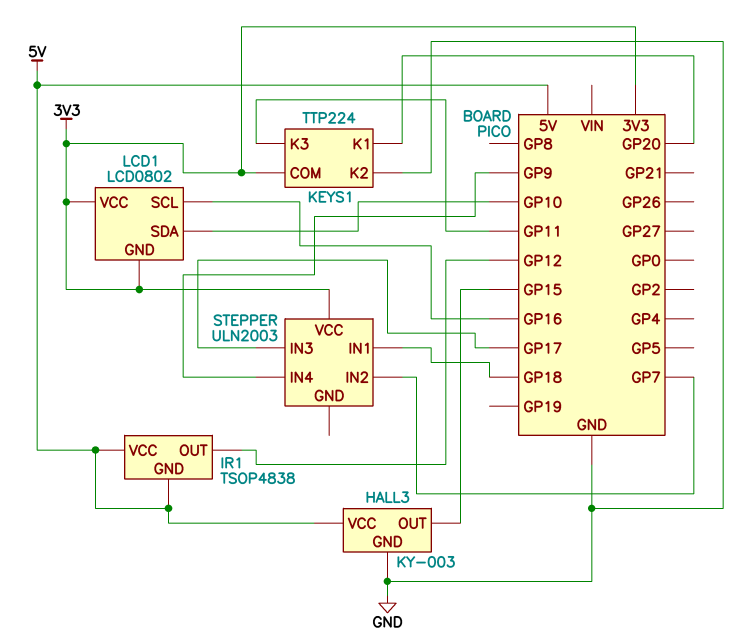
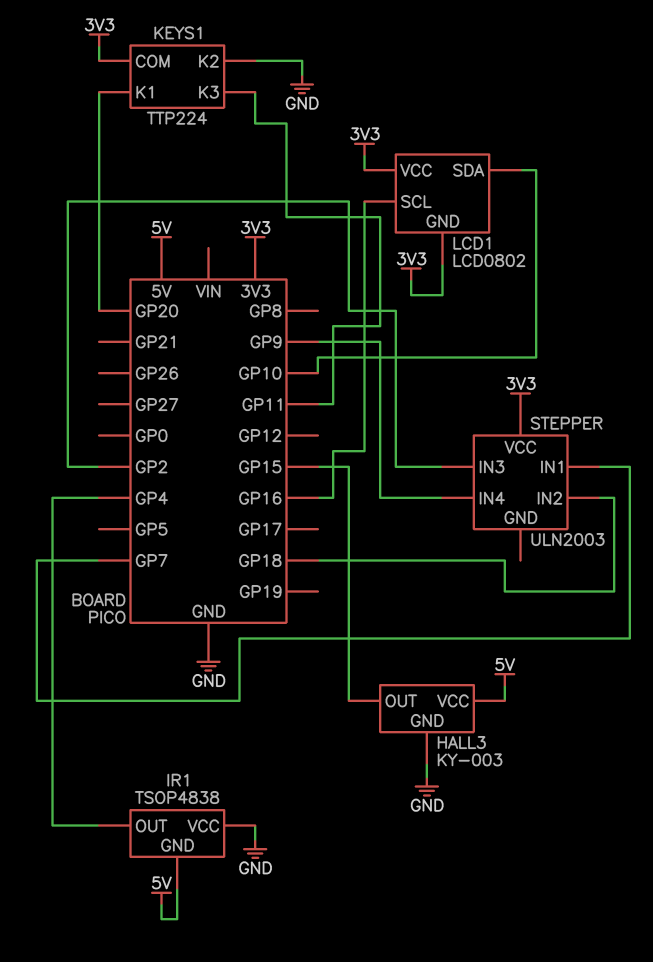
IR1 pin OUT: GP12 -> GP4
IR1 pin VCC: 5V -> GND
STEPPER pin IN1: GP18 -> GP7
STEPPER pin IN2: GP7 -> GP18
STEPPER pin IN3: GP17 -> GP2

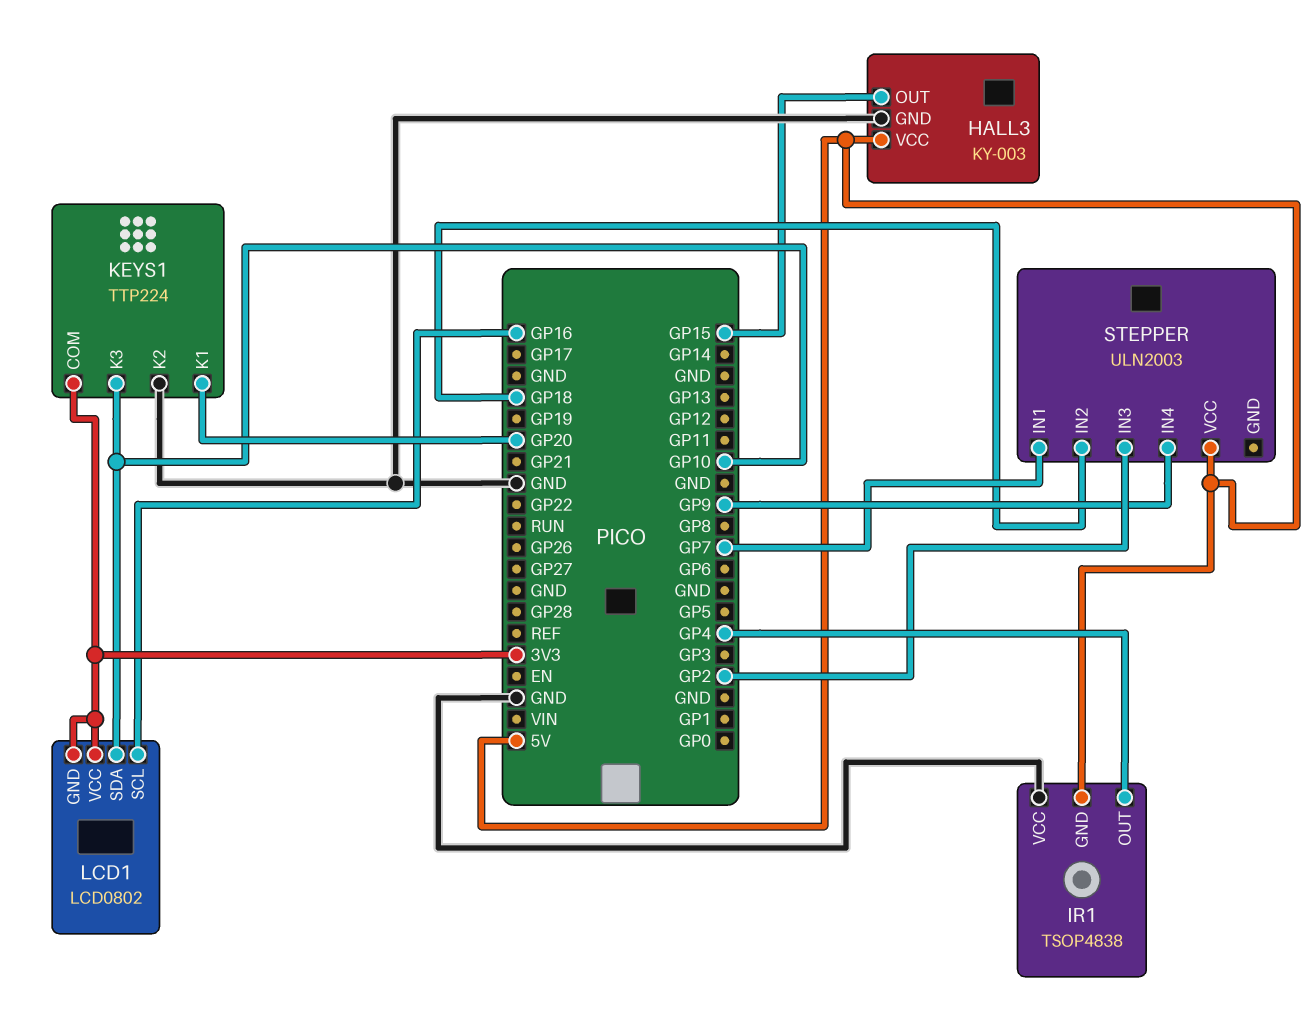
KEYS1 pin K3: GP11 -> GP10
STEPPER pin VCC: 3V3 -> 5V

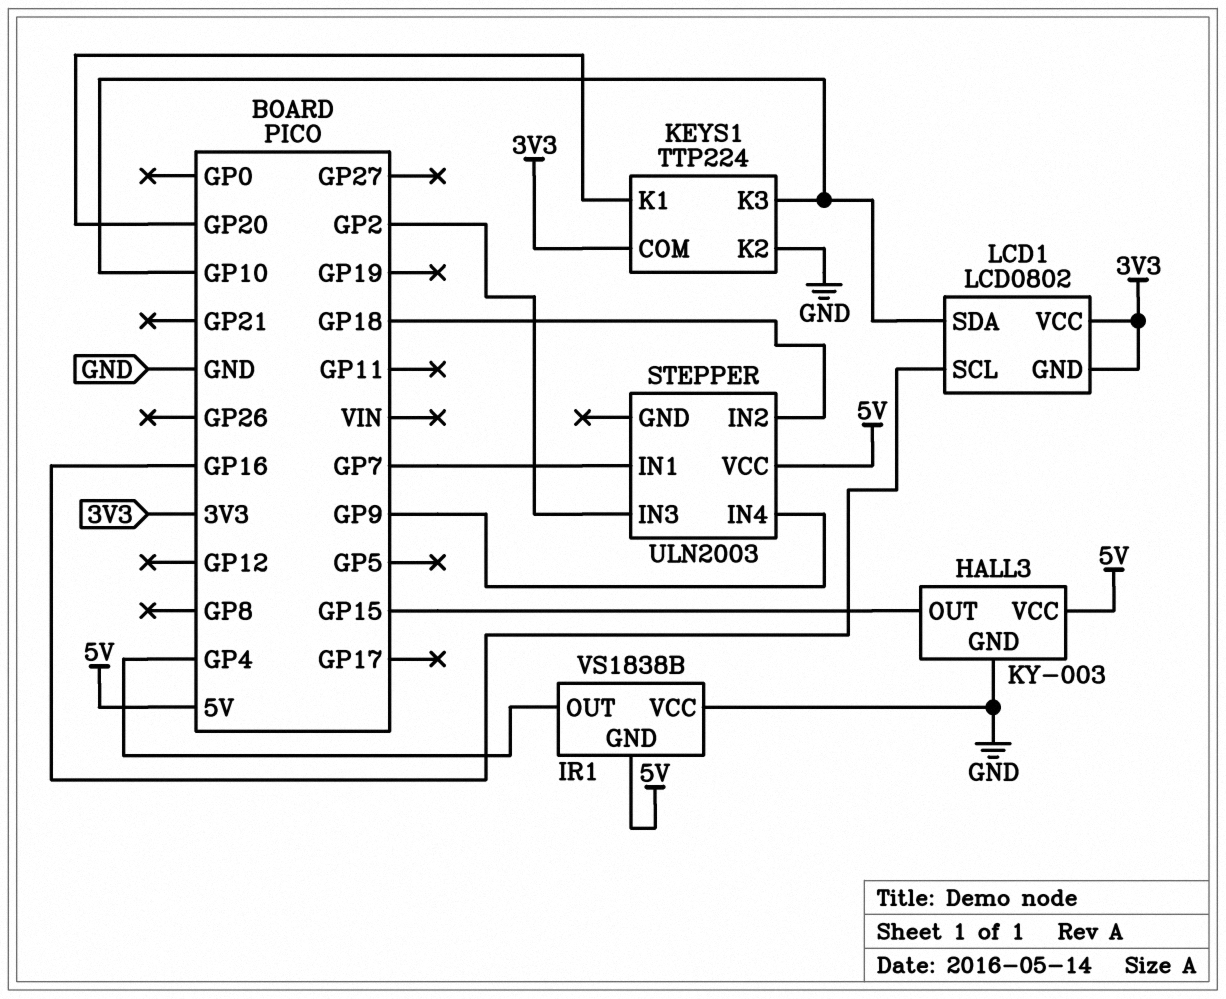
IR1: TSOP4838 -> VS1838B

